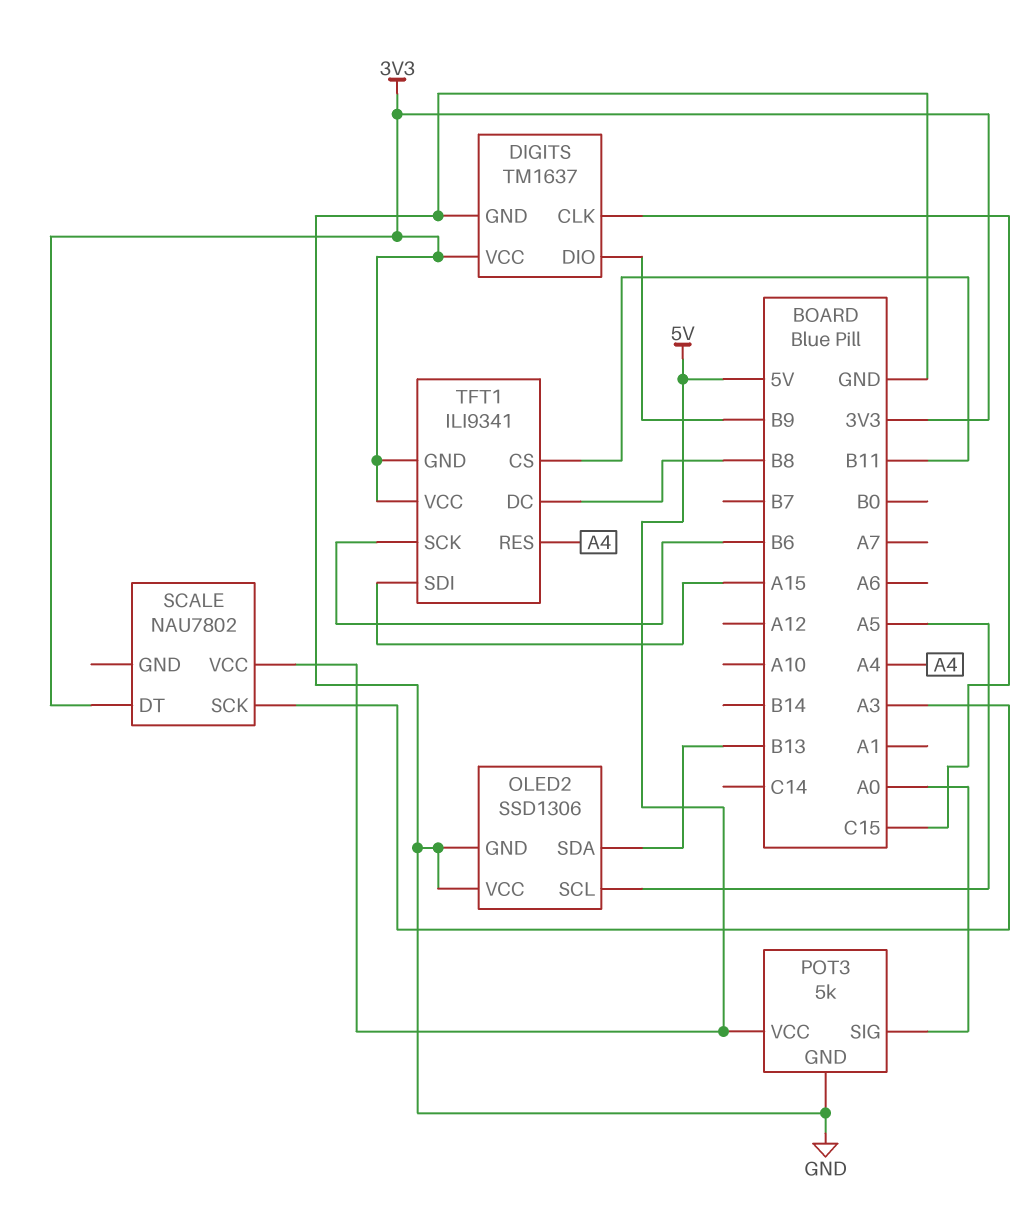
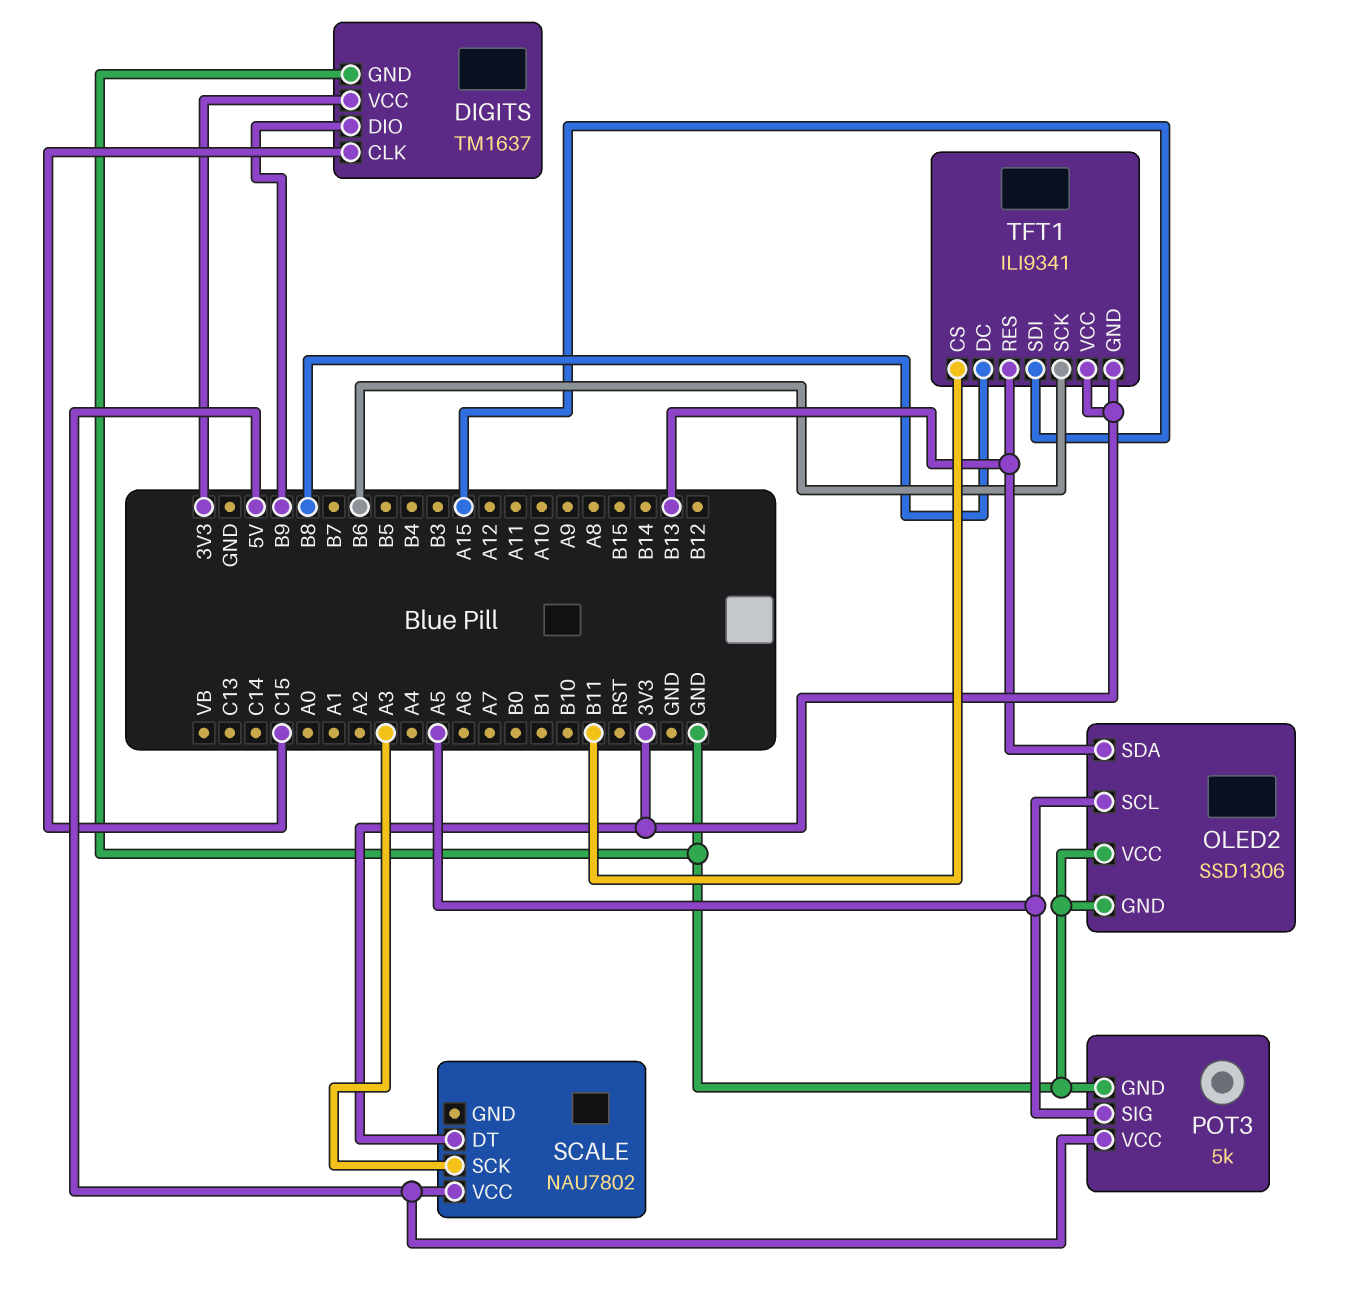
POT3 pin SIG: A0 -> A5
TFT1 pin RES: A4 -> B13

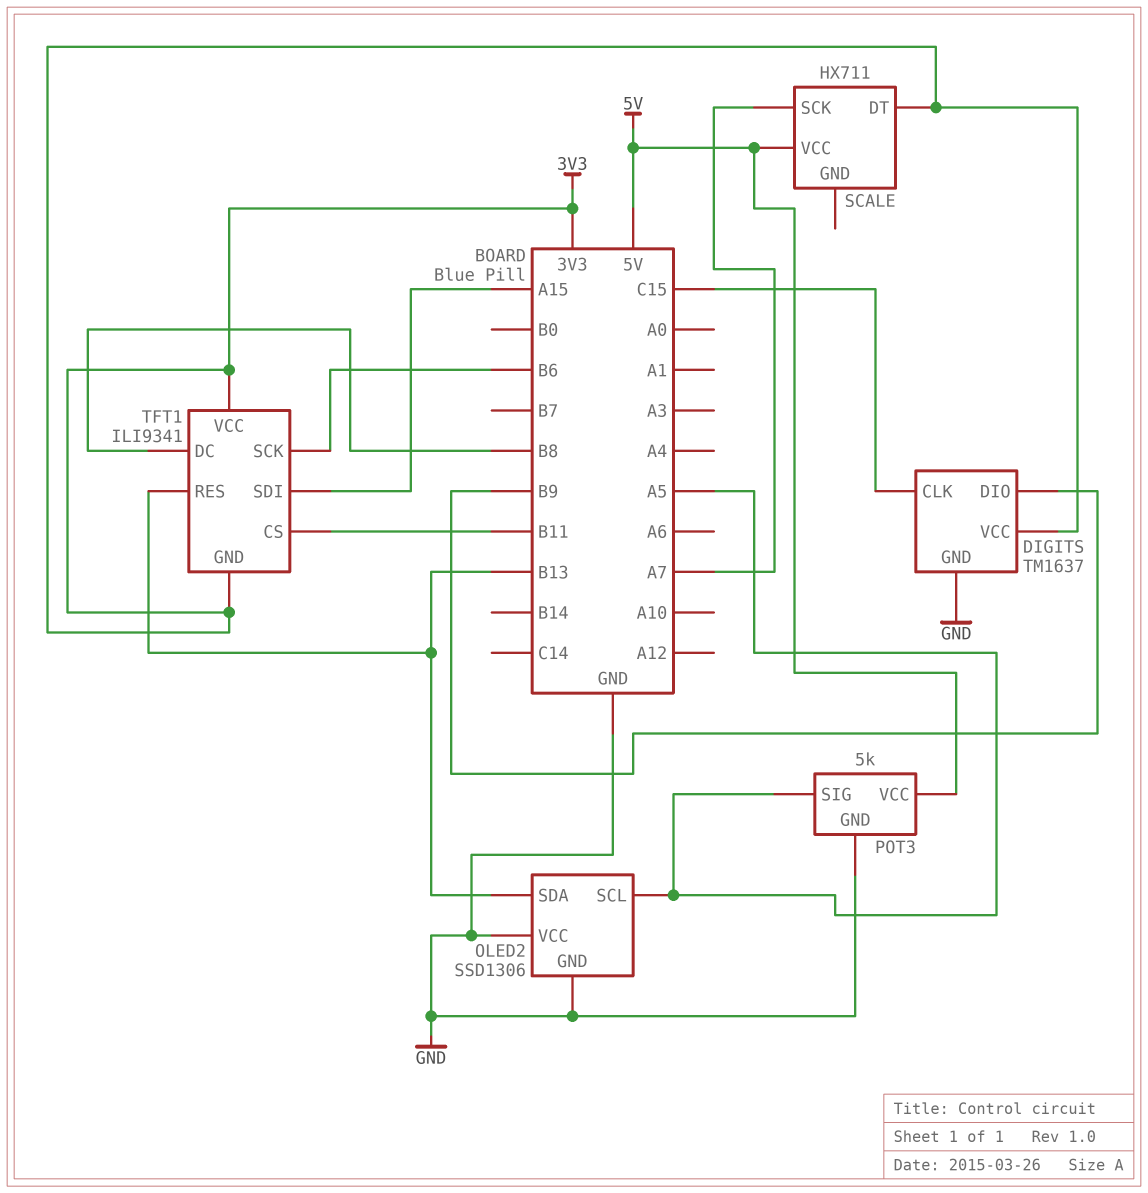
SCALE: NAU7802 -> HX711
SCALE pin SCK: A3 -> A7

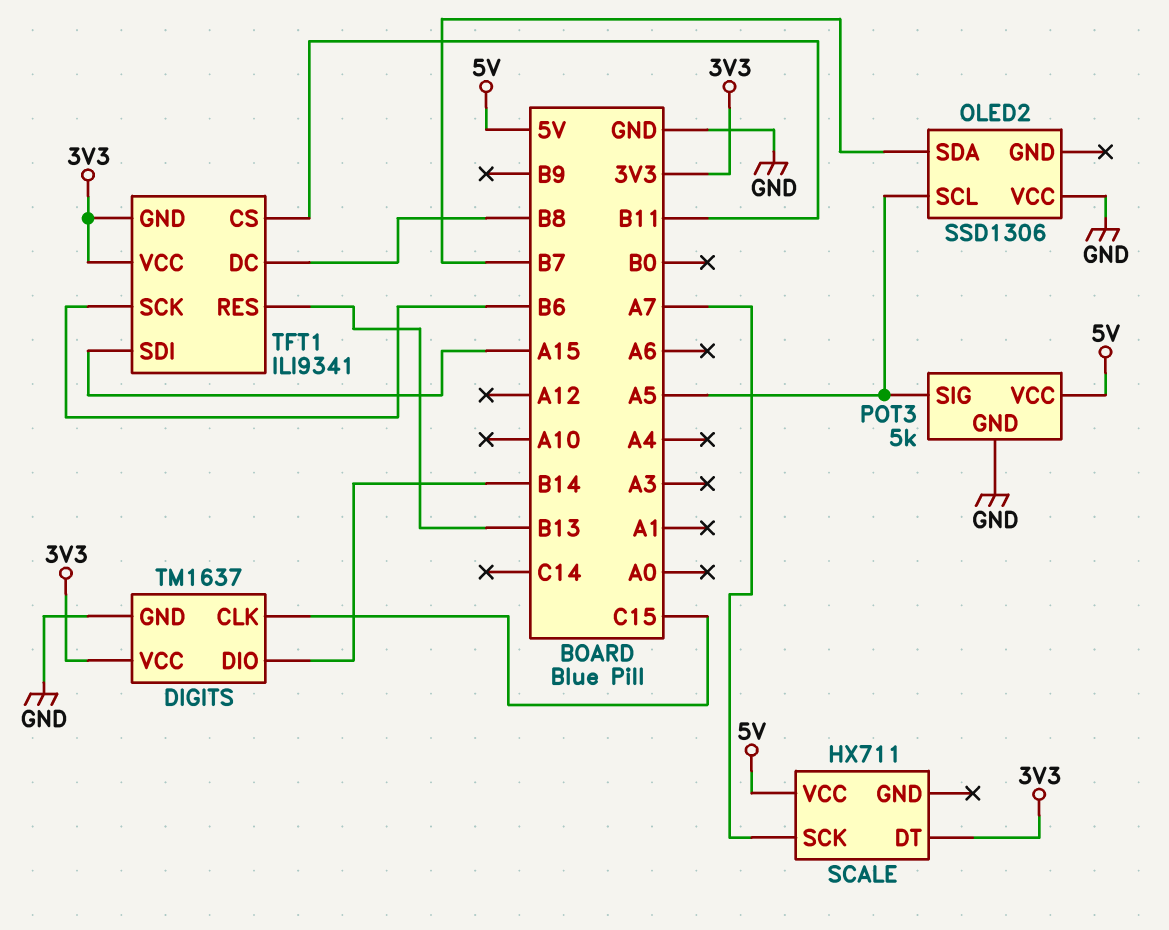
DIGITS pin DIO: B9 -> B14
OLED2 pin GND: GND -> none
OLED2 pin SDA: B13 -> B7

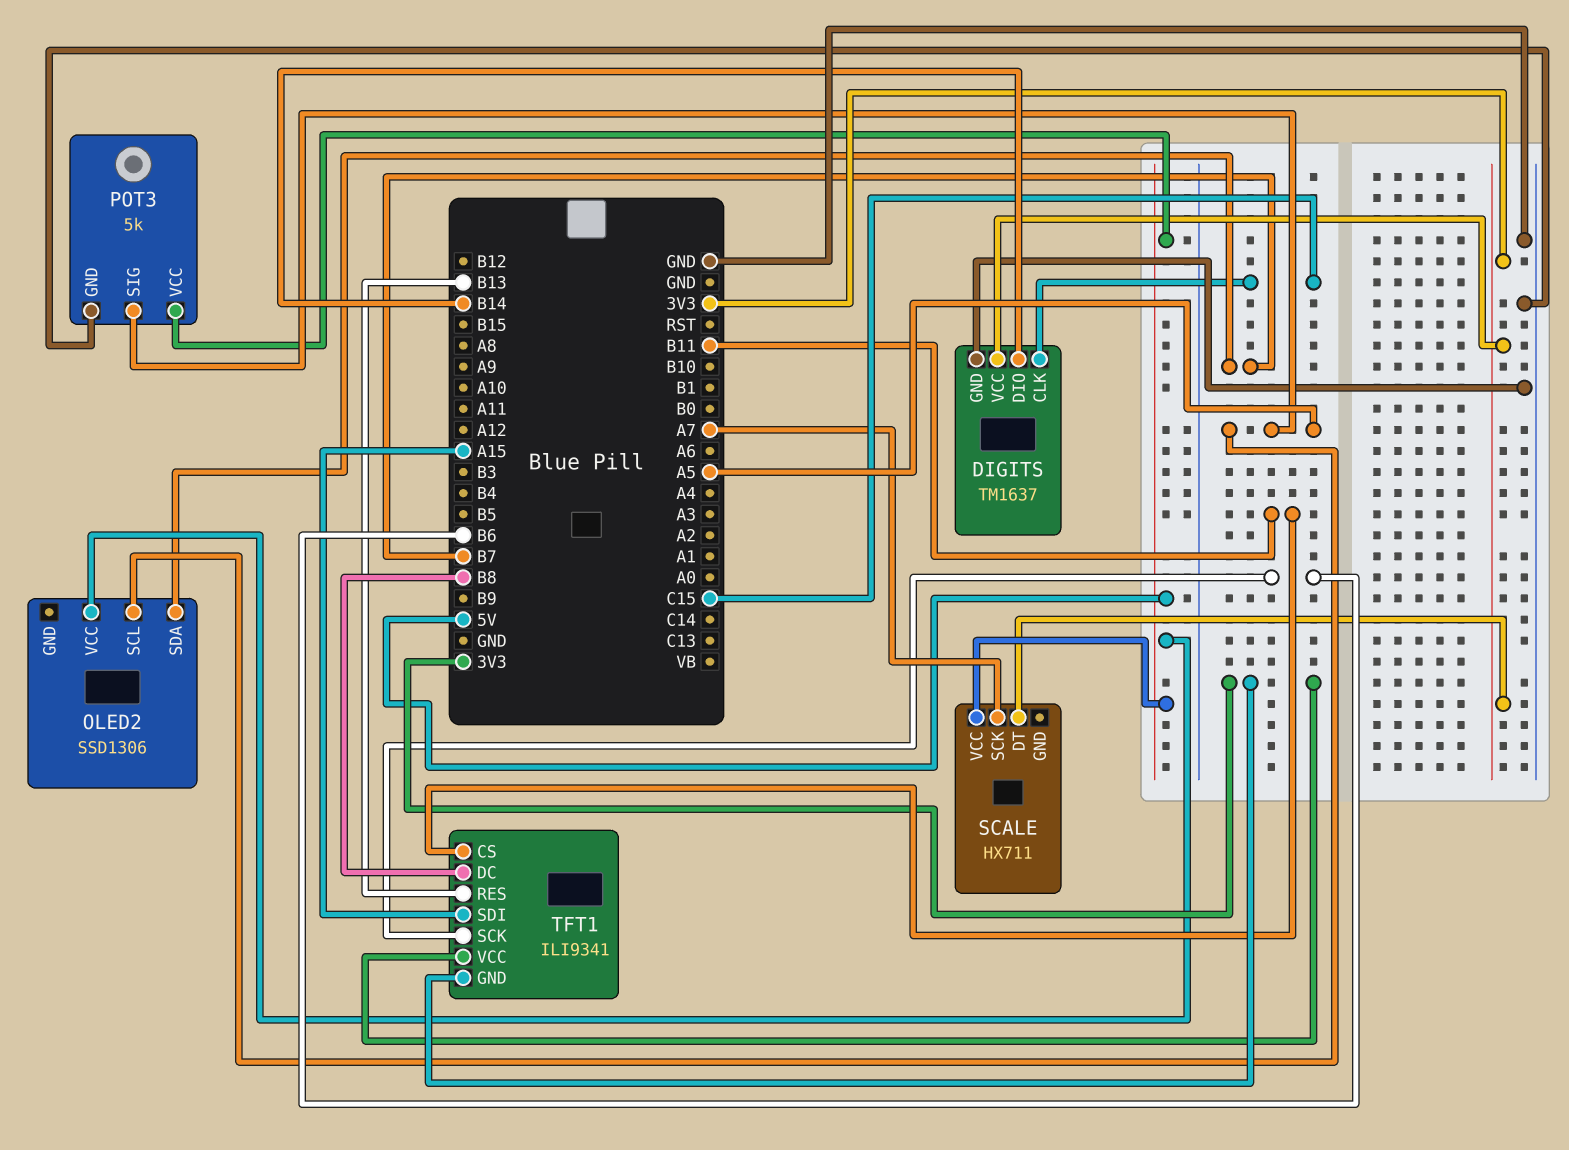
OLED2 pin VCC: GND -> 5V

